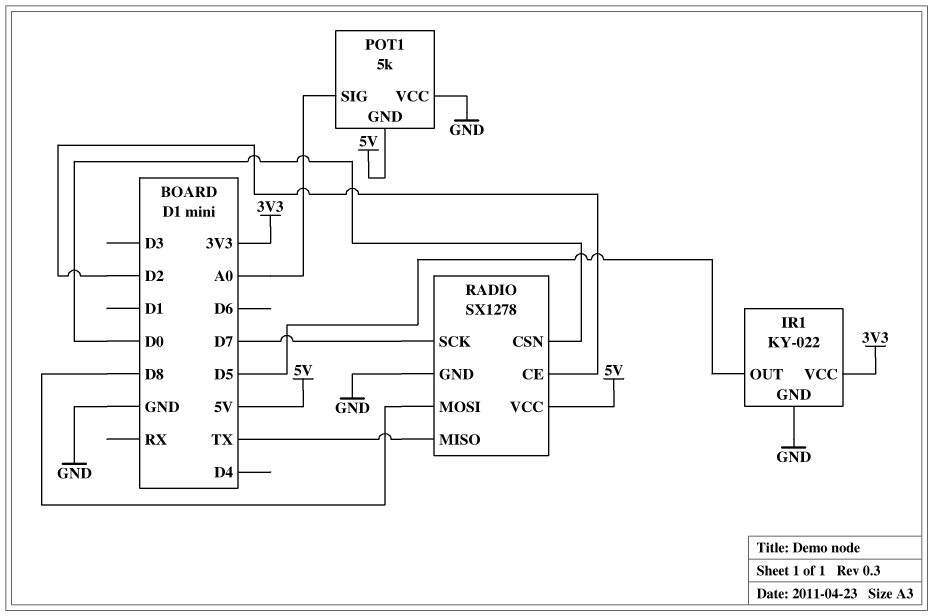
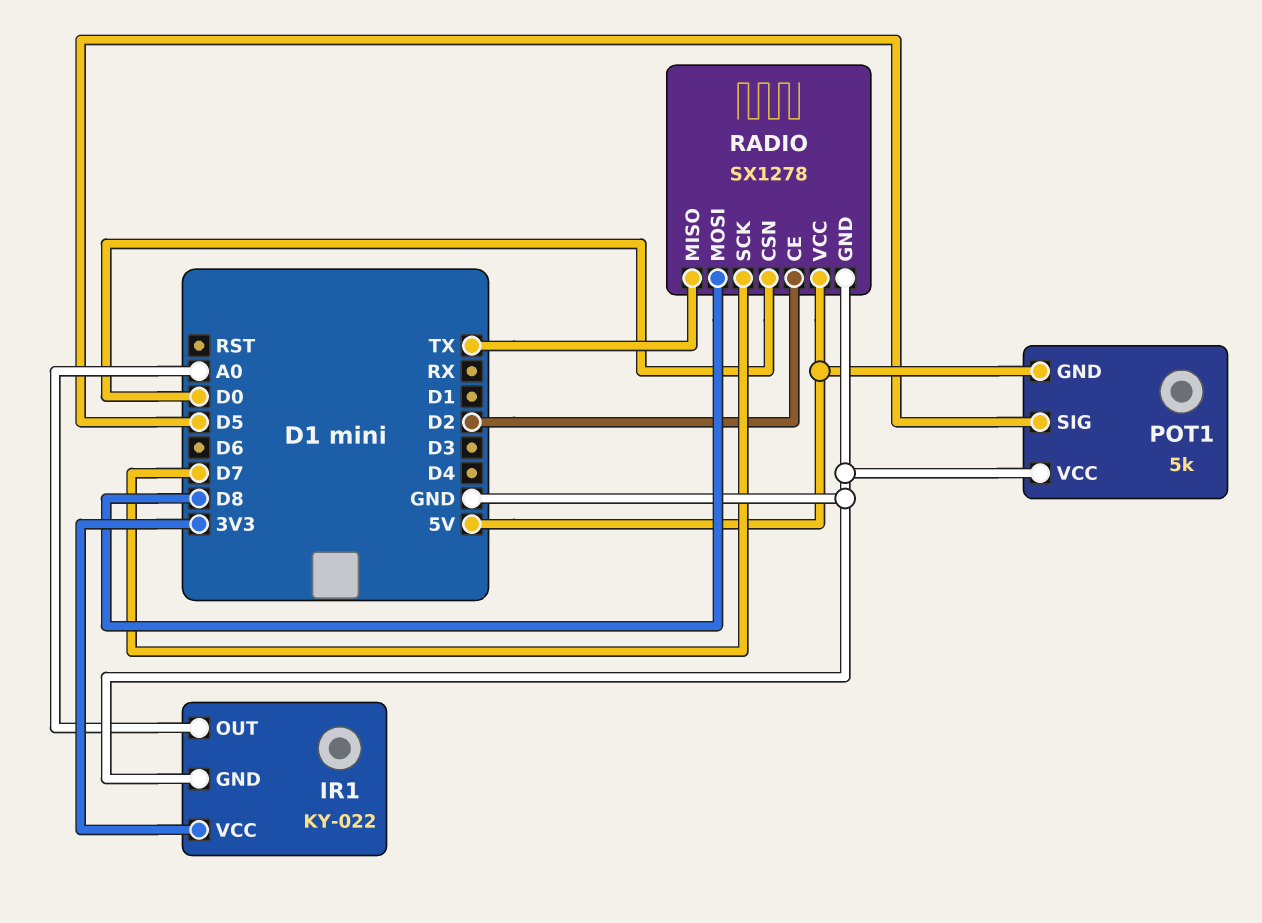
IR1 pin OUT: D5 -> A0
POT1 pin SIG: A0 -> D5

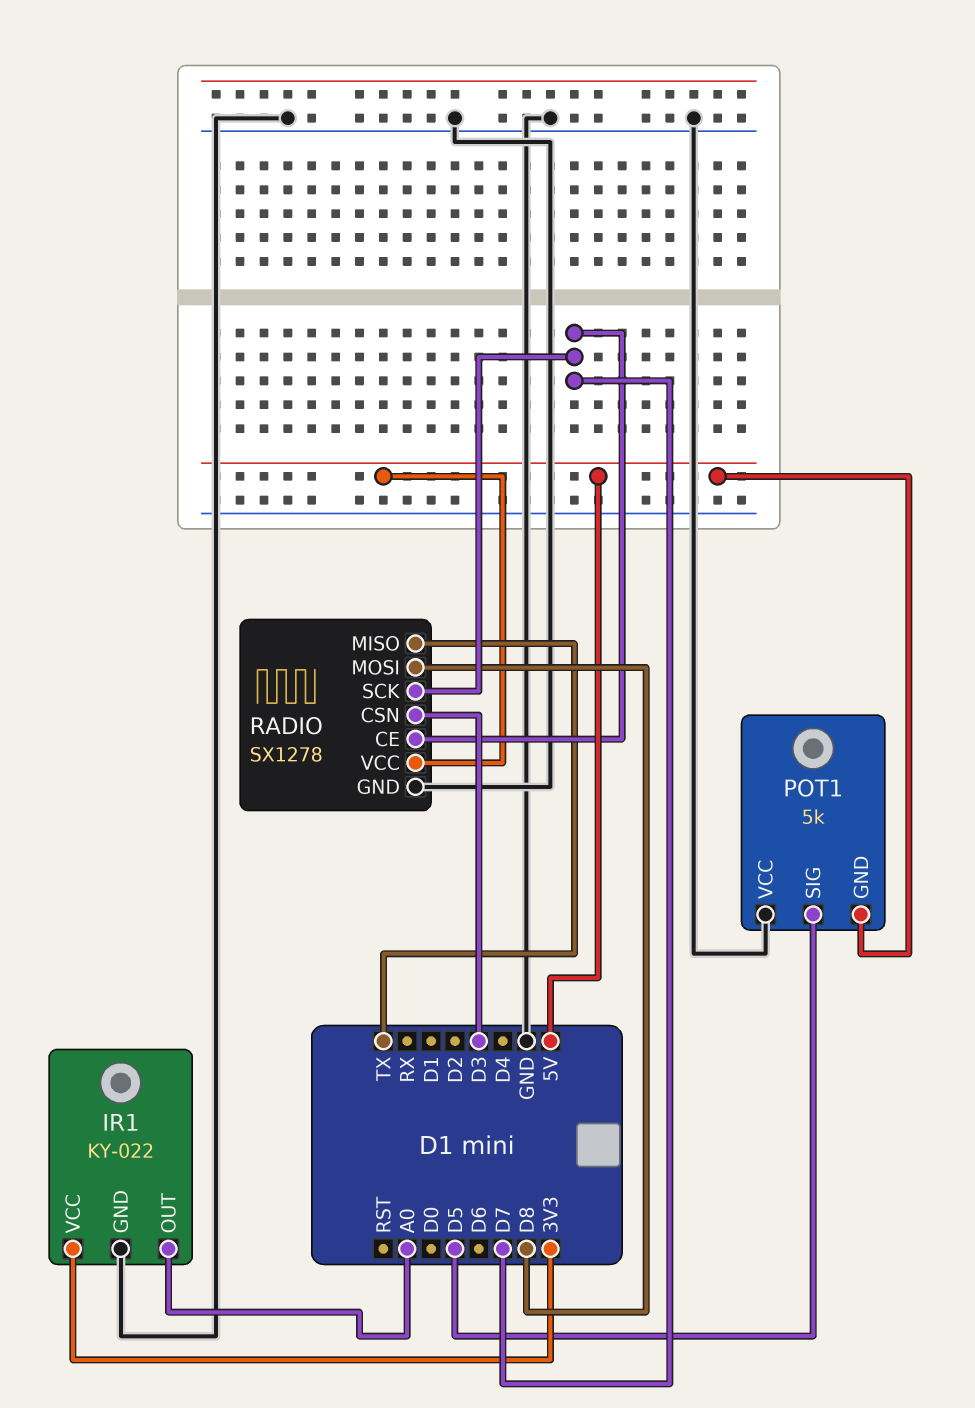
RADIO pin CE: D2 -> D7
RADIO pin CSN: D0 -> D3

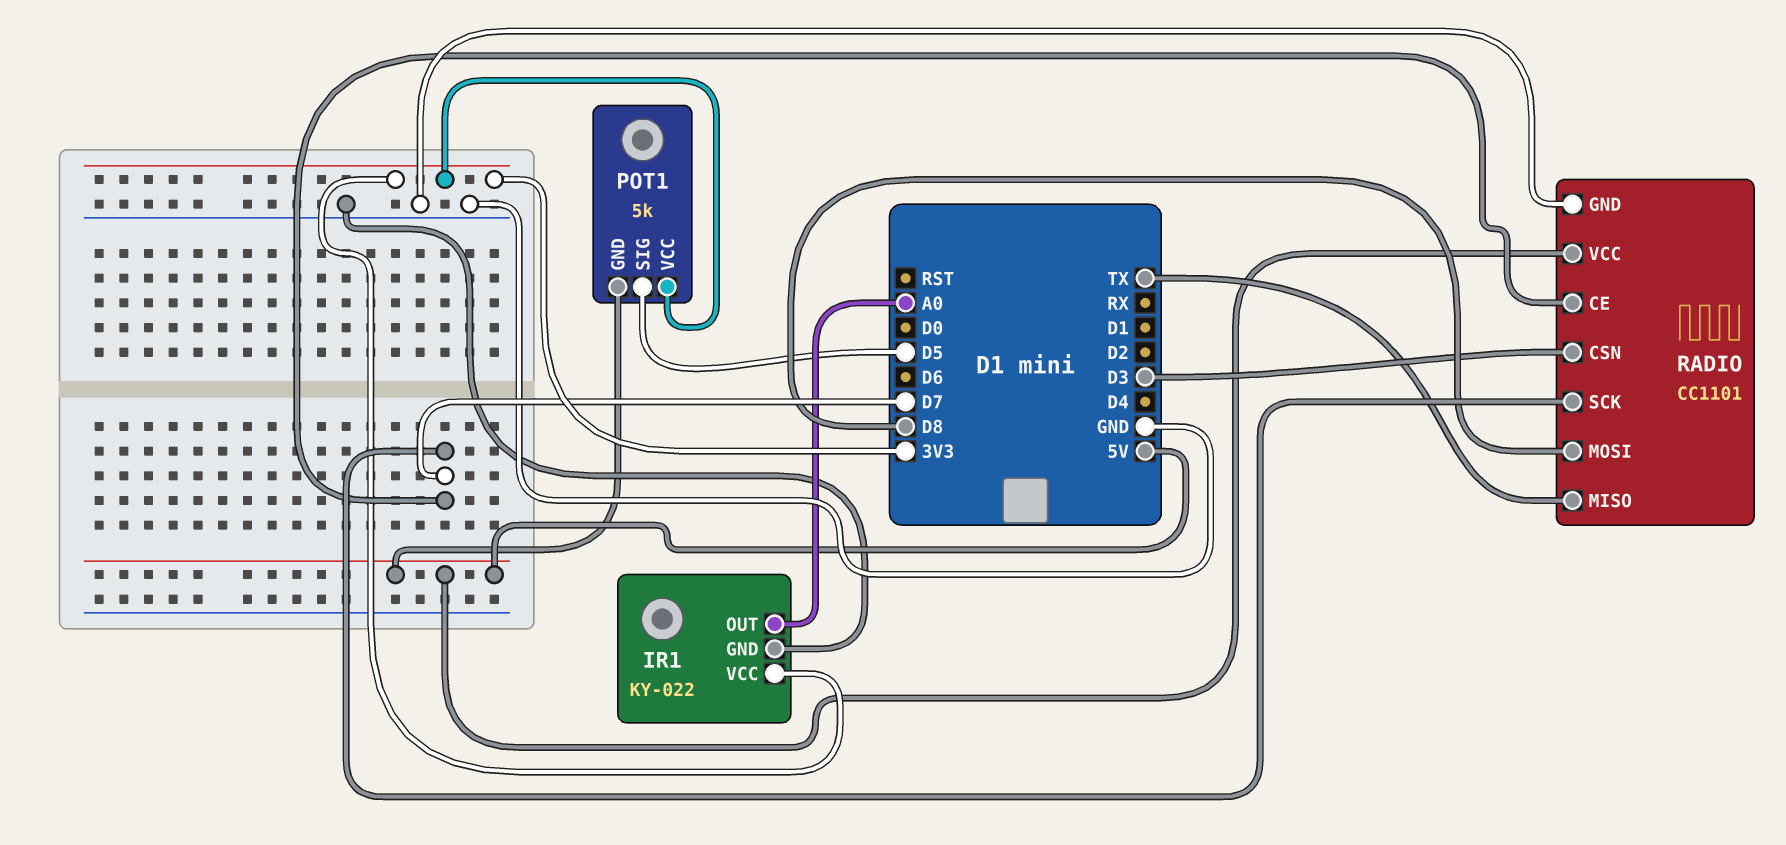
POT1 pin VCC: GND -> 3V3
RADIO: SX1278 -> CC1101

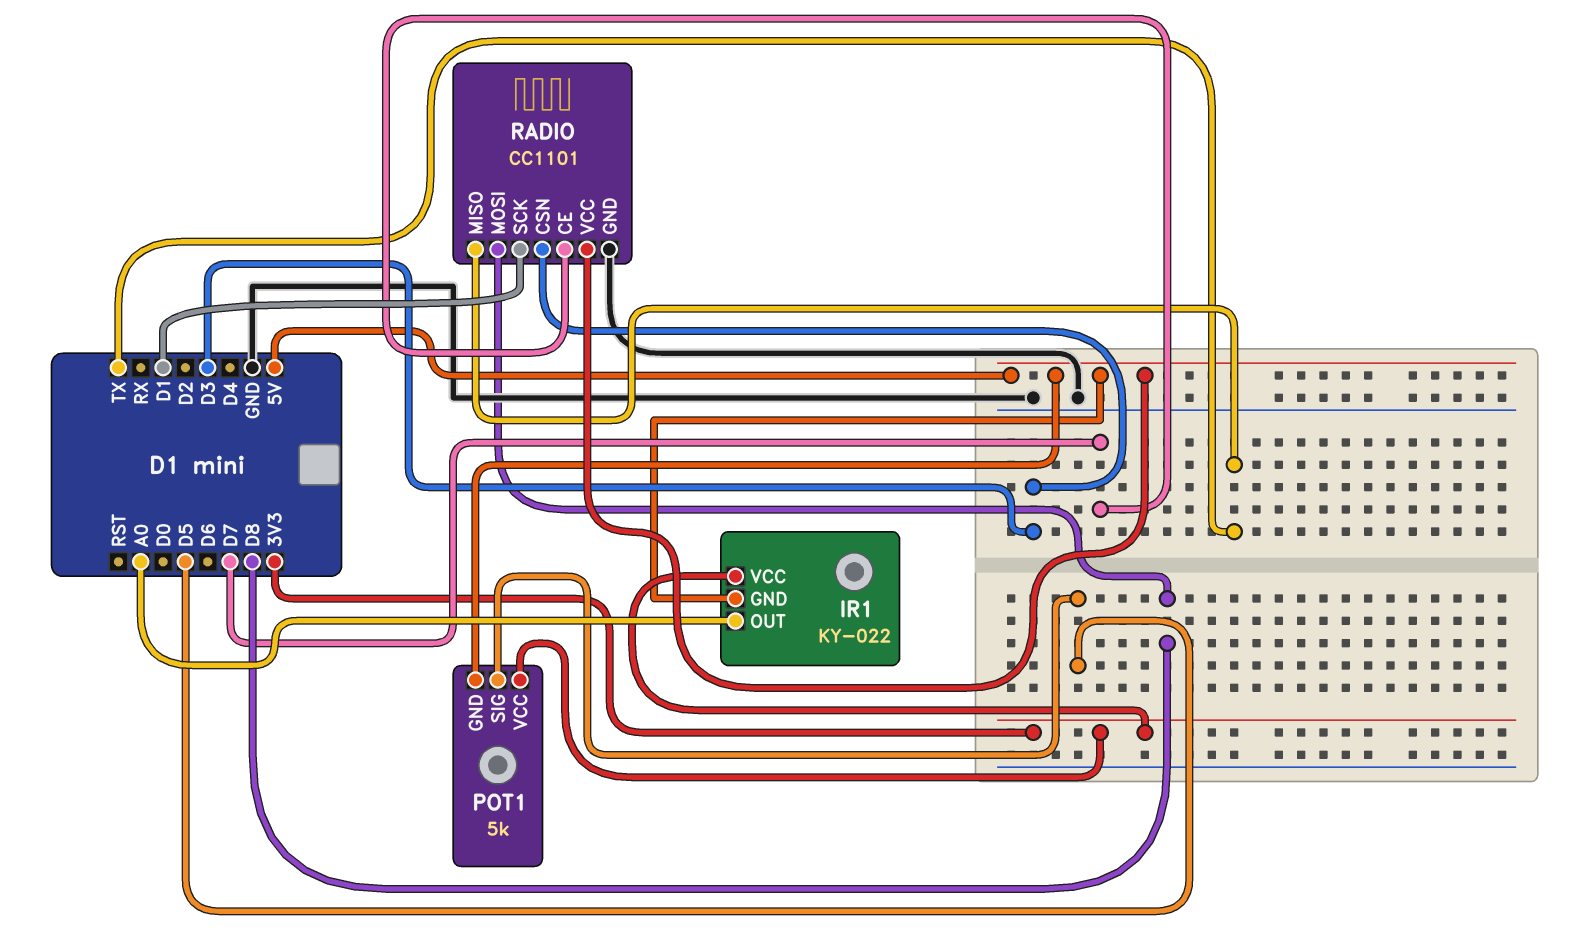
IR1 pin GND: GND -> 5V
RADIO pin SCK: D7 -> D1

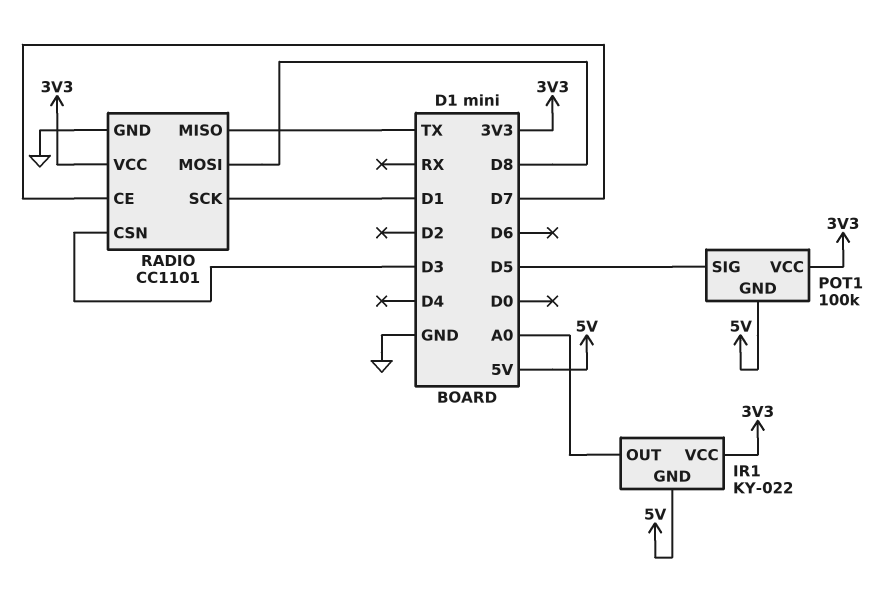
POT1: 5k -> 100k
RADIO pin VCC: 5V -> 3V3

